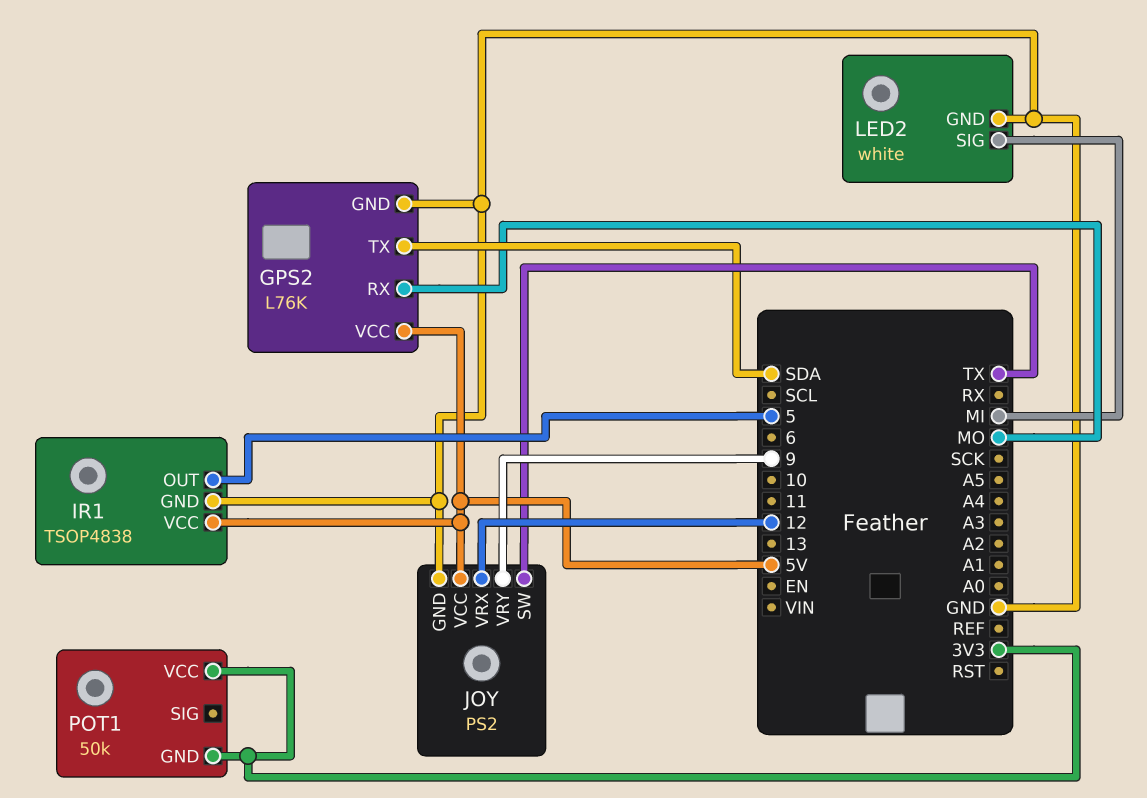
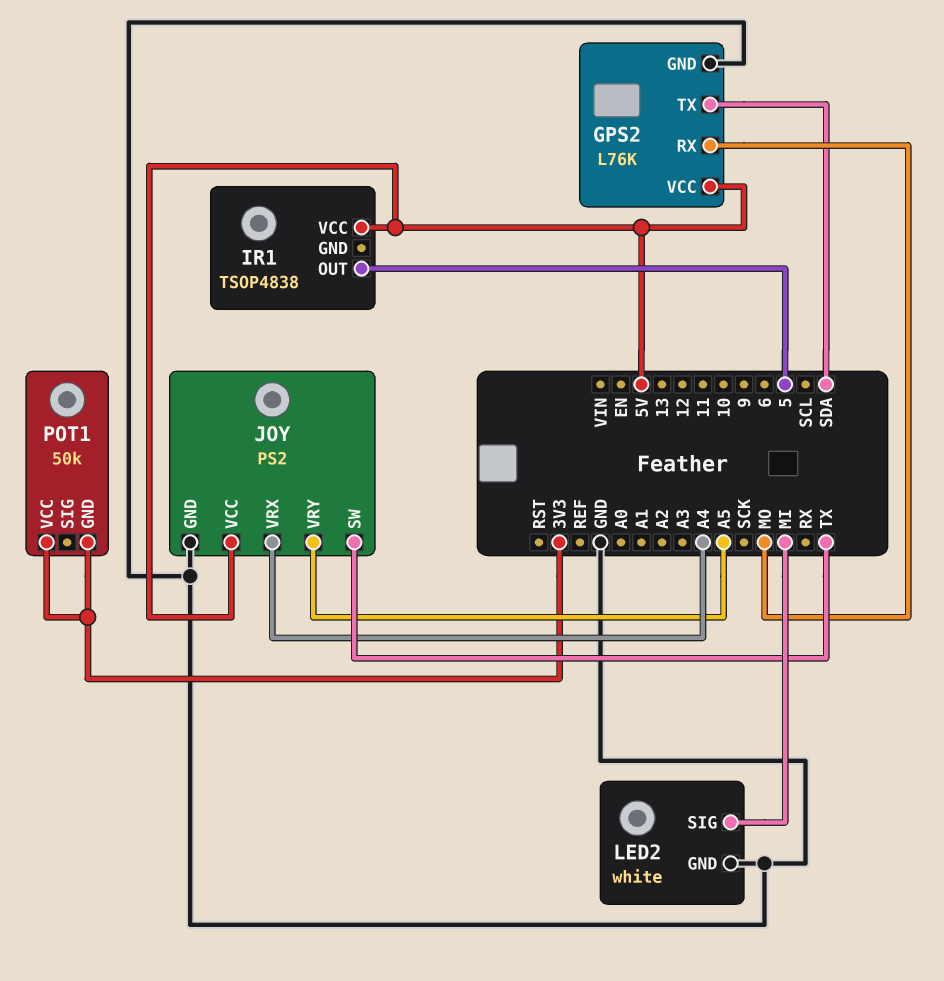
IR1 pin GND: GND -> none
JOY pin VRX: 12 -> A4
JOY pin VRY: 9 -> A5

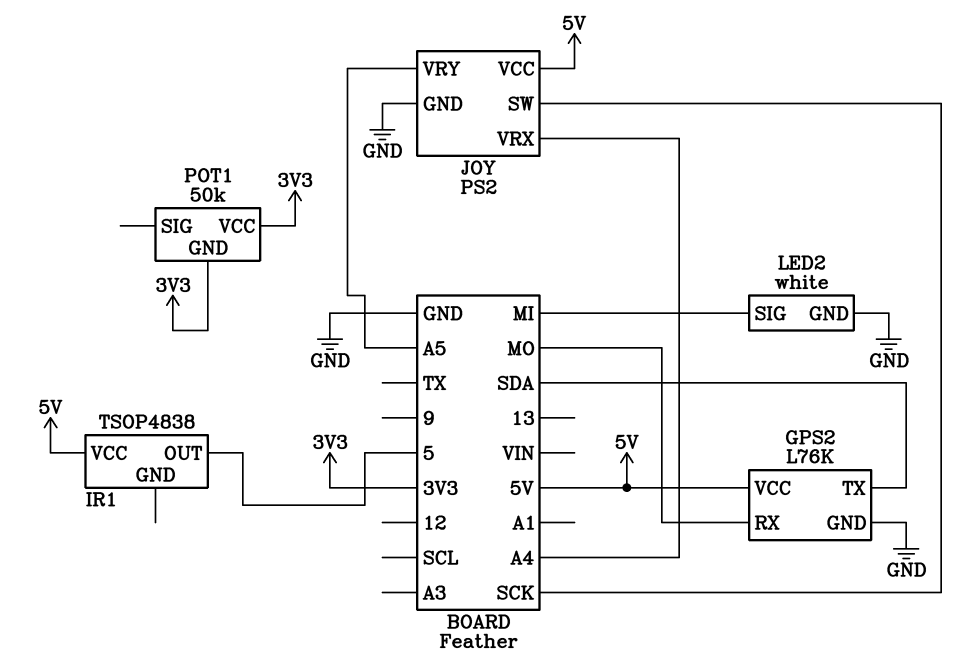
JOY pin SW: TX -> SCK

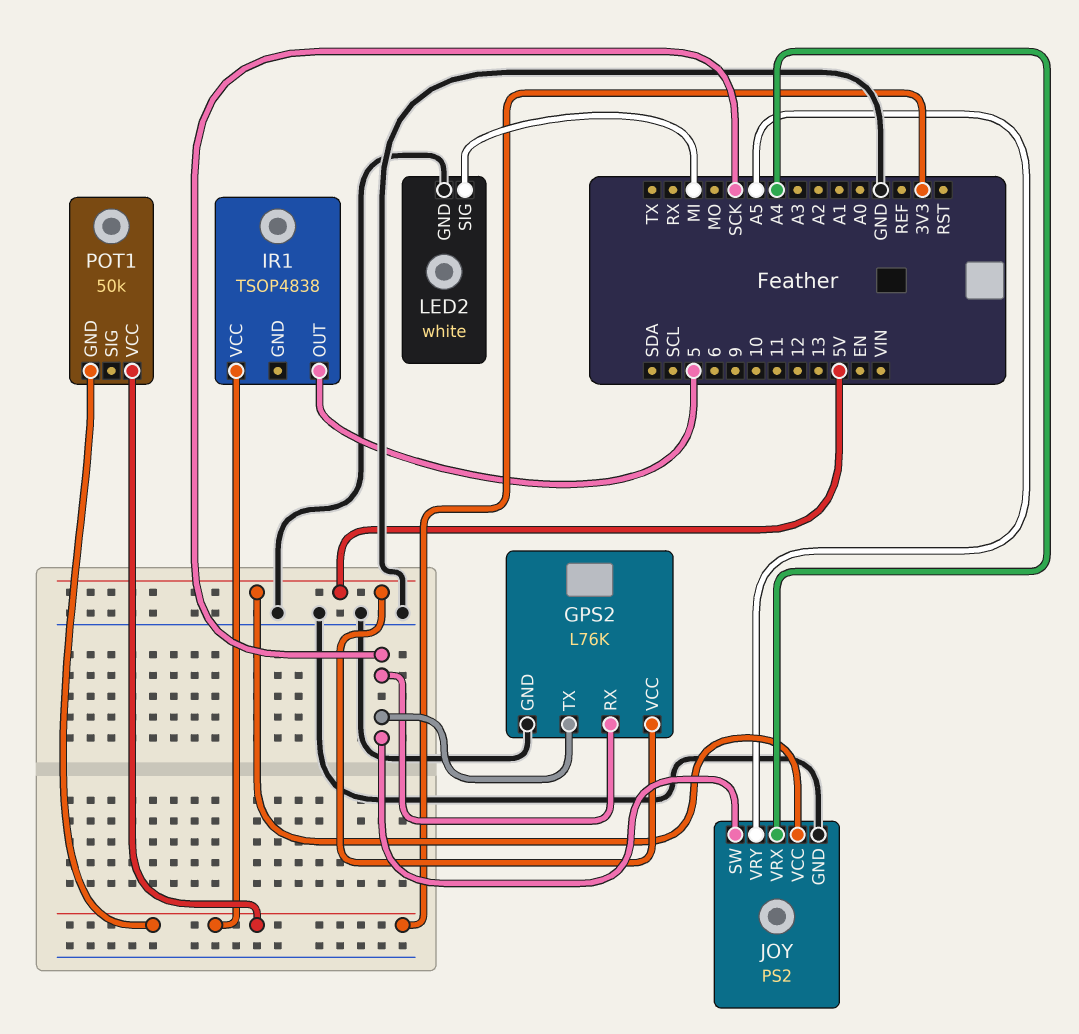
GPS2 pin RX: MO -> SCK
GPS2 pin TX: SDA -> SCK
IR1 pin VCC: 5V -> 3V3

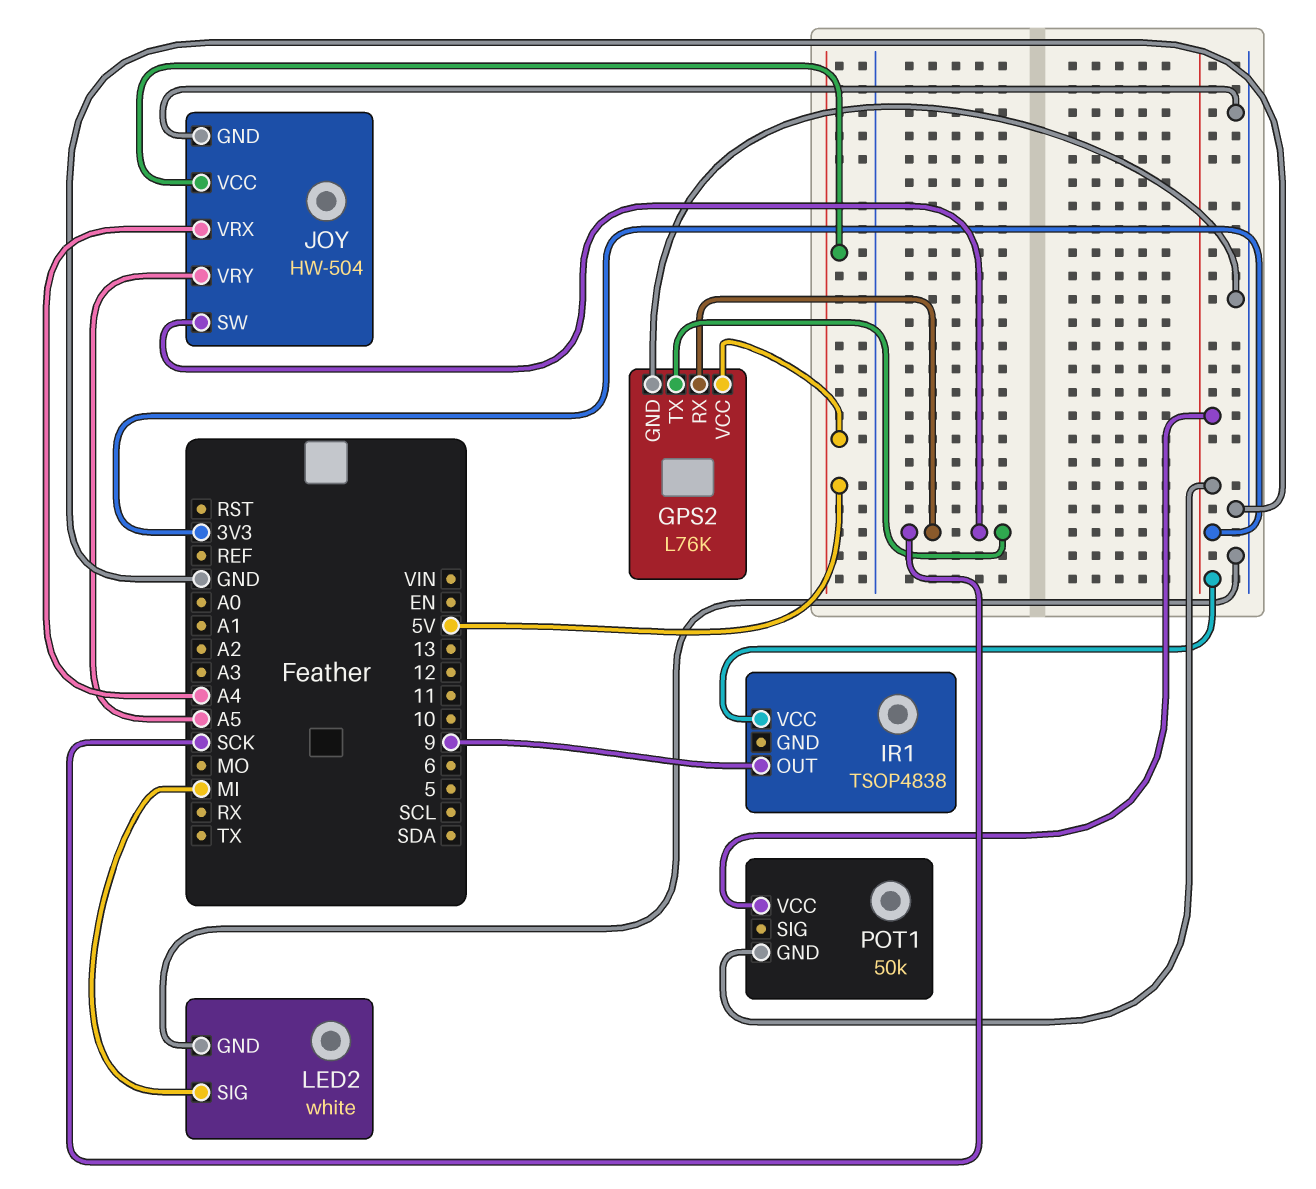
IR1 pin OUT: 5 -> 9
JOY: PS2 -> HW-504

